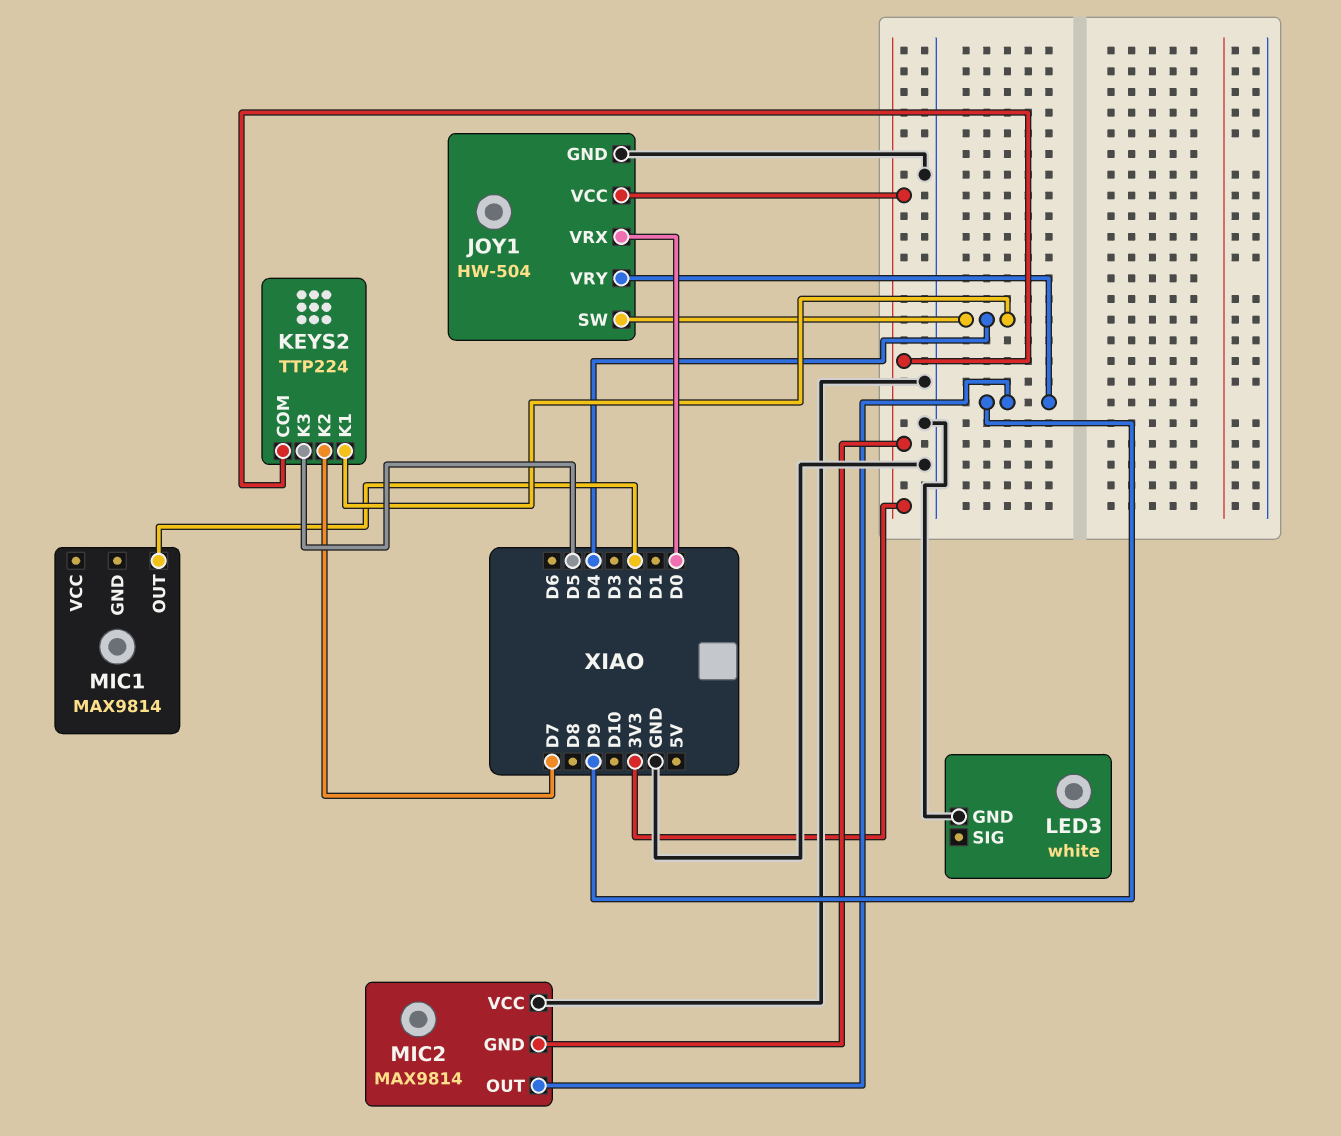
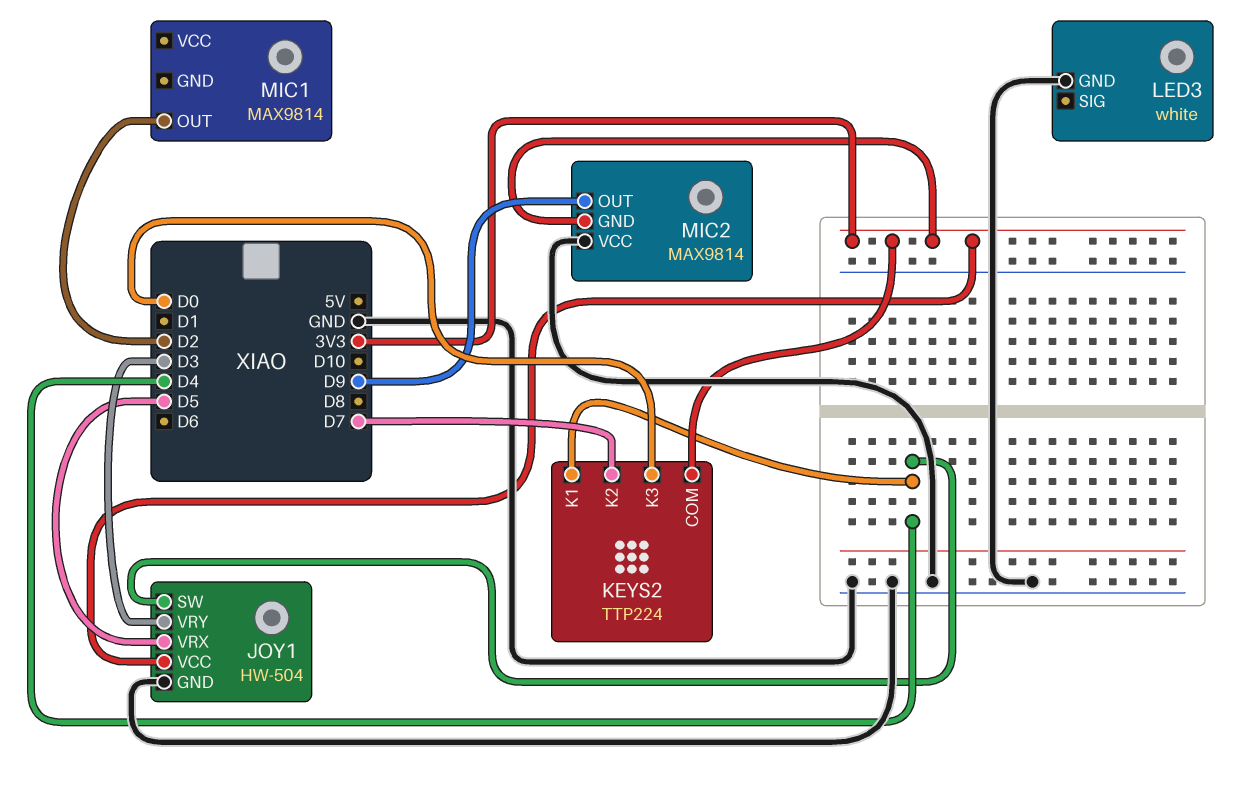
JOY1 pin VRX: D0 -> D5
JOY1 pin VRY: D9 -> D3
KEYS2 pin K3: D5 -> D0

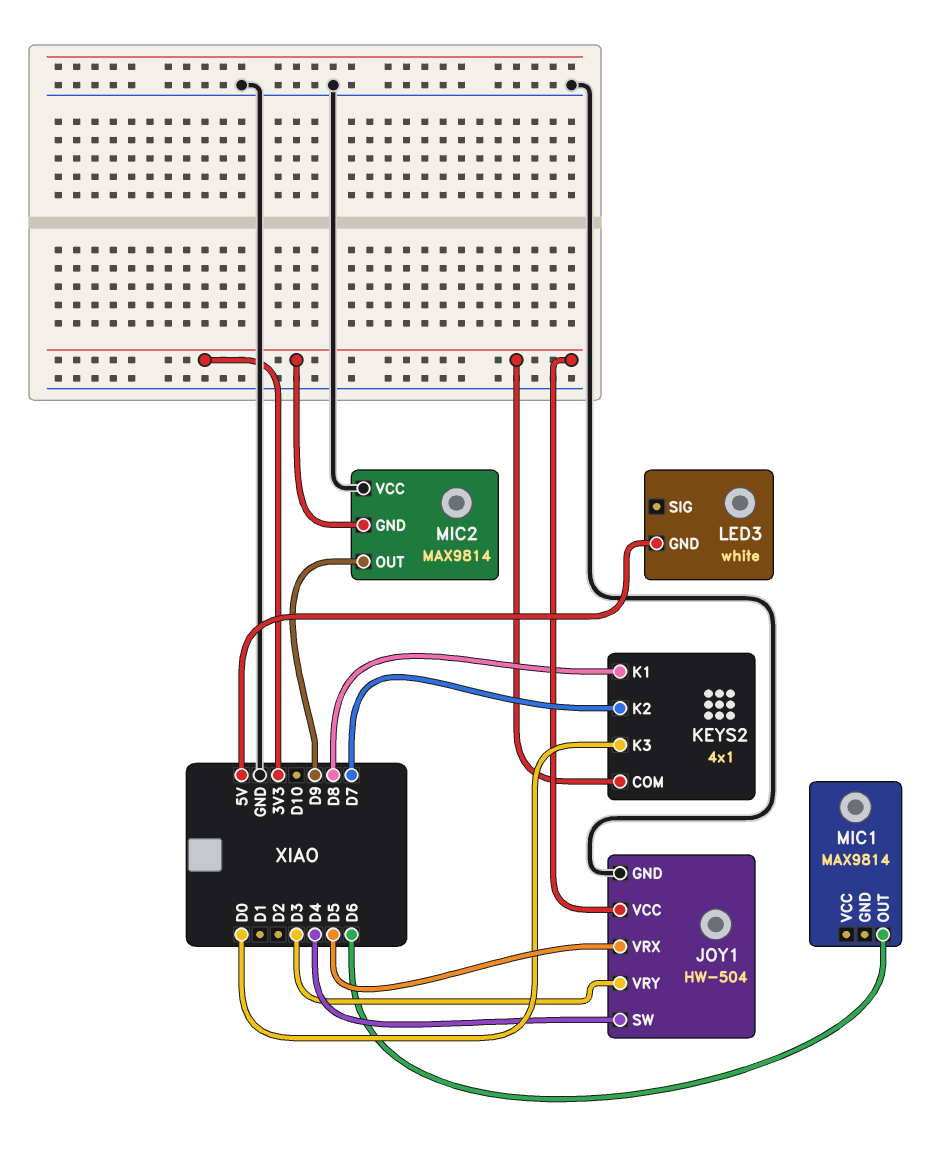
KEYS2: TTP224 -> 4x1
KEYS2 pin K1: D4 -> D8
LED3 pin GND: GND -> 5V
MIC1 pin OUT: D2 -> D6

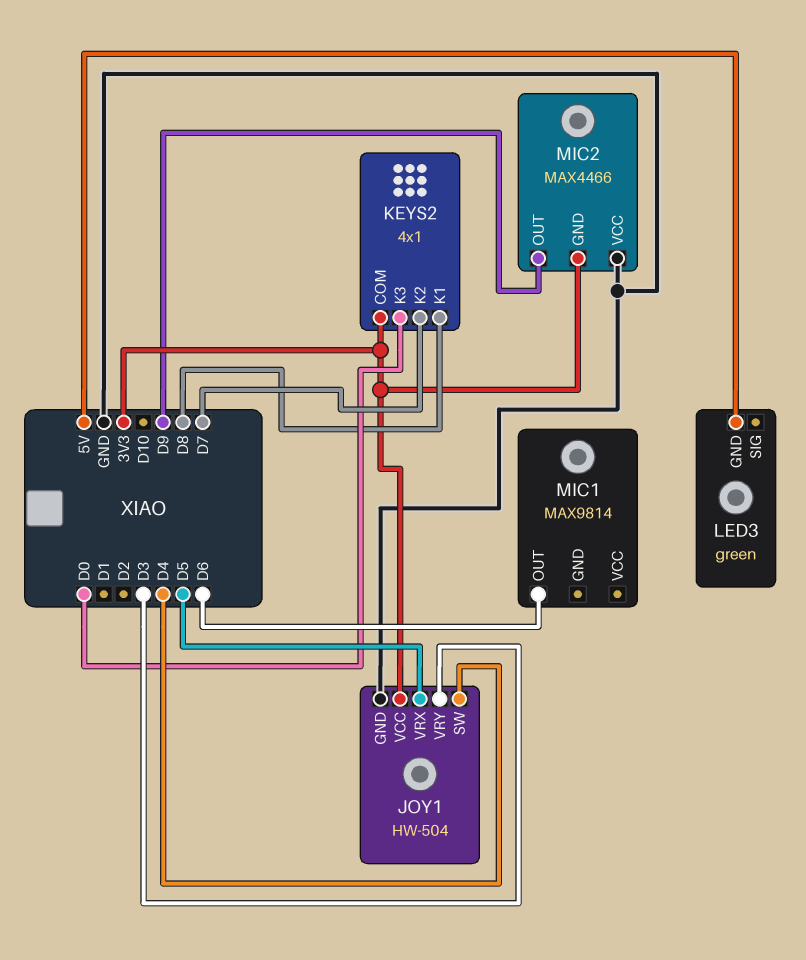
LED3: white -> green
MIC2: MAX9814 -> MAX4466

